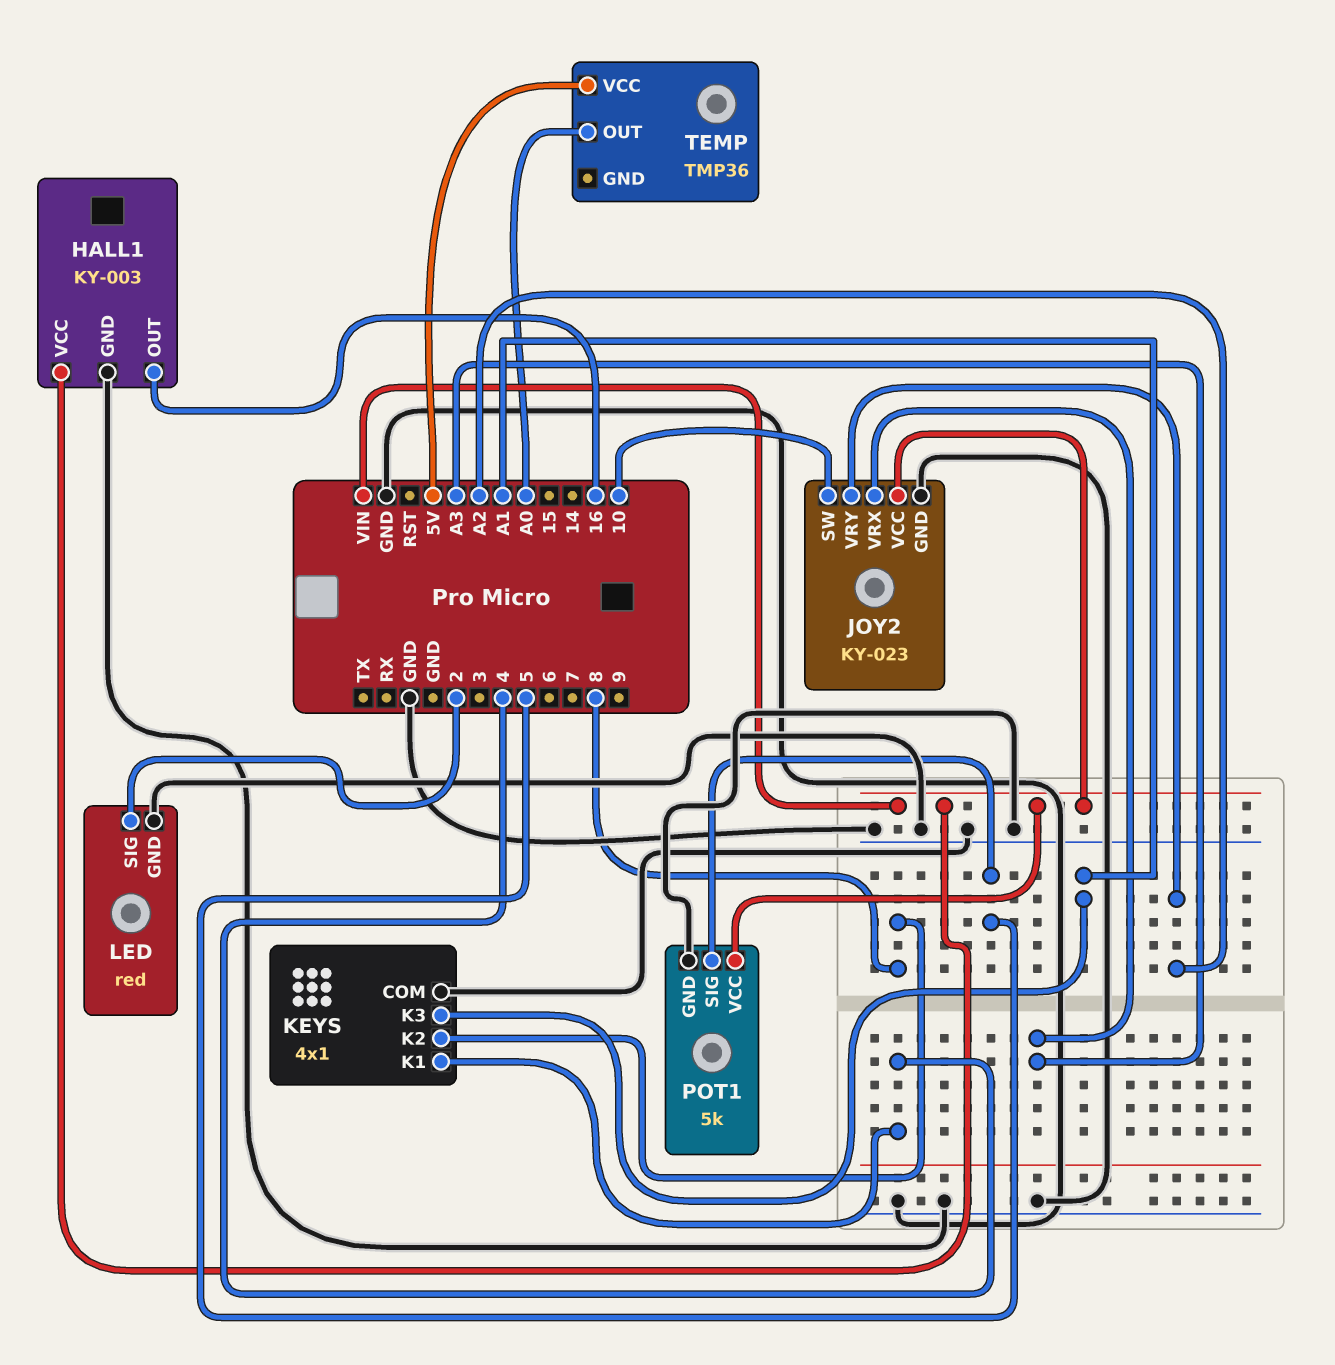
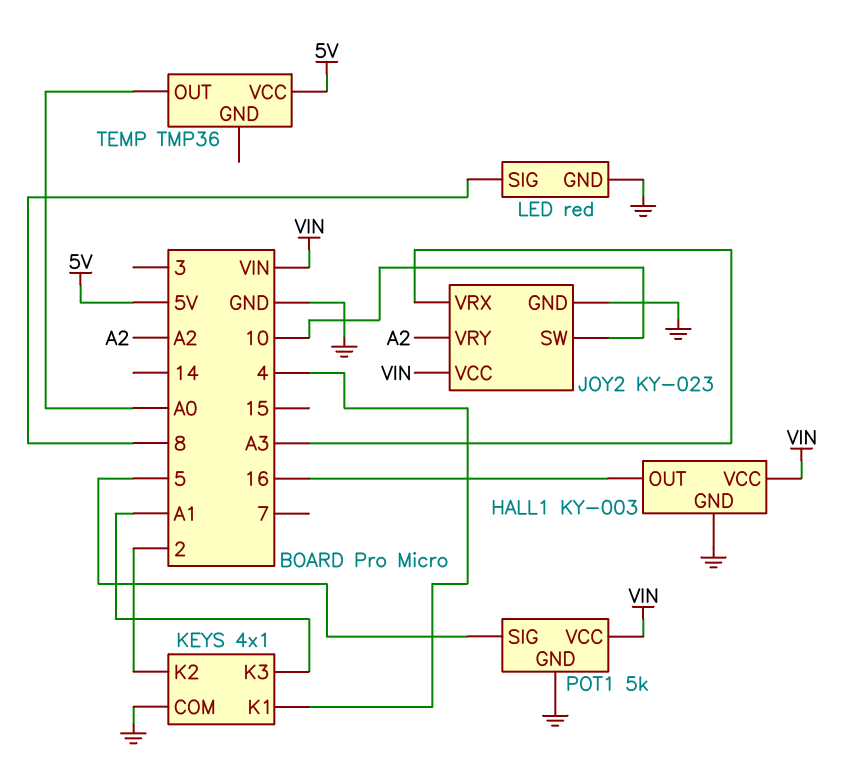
KEYS pin K2: 8 -> 2
LED pin SIG: 2 -> 8

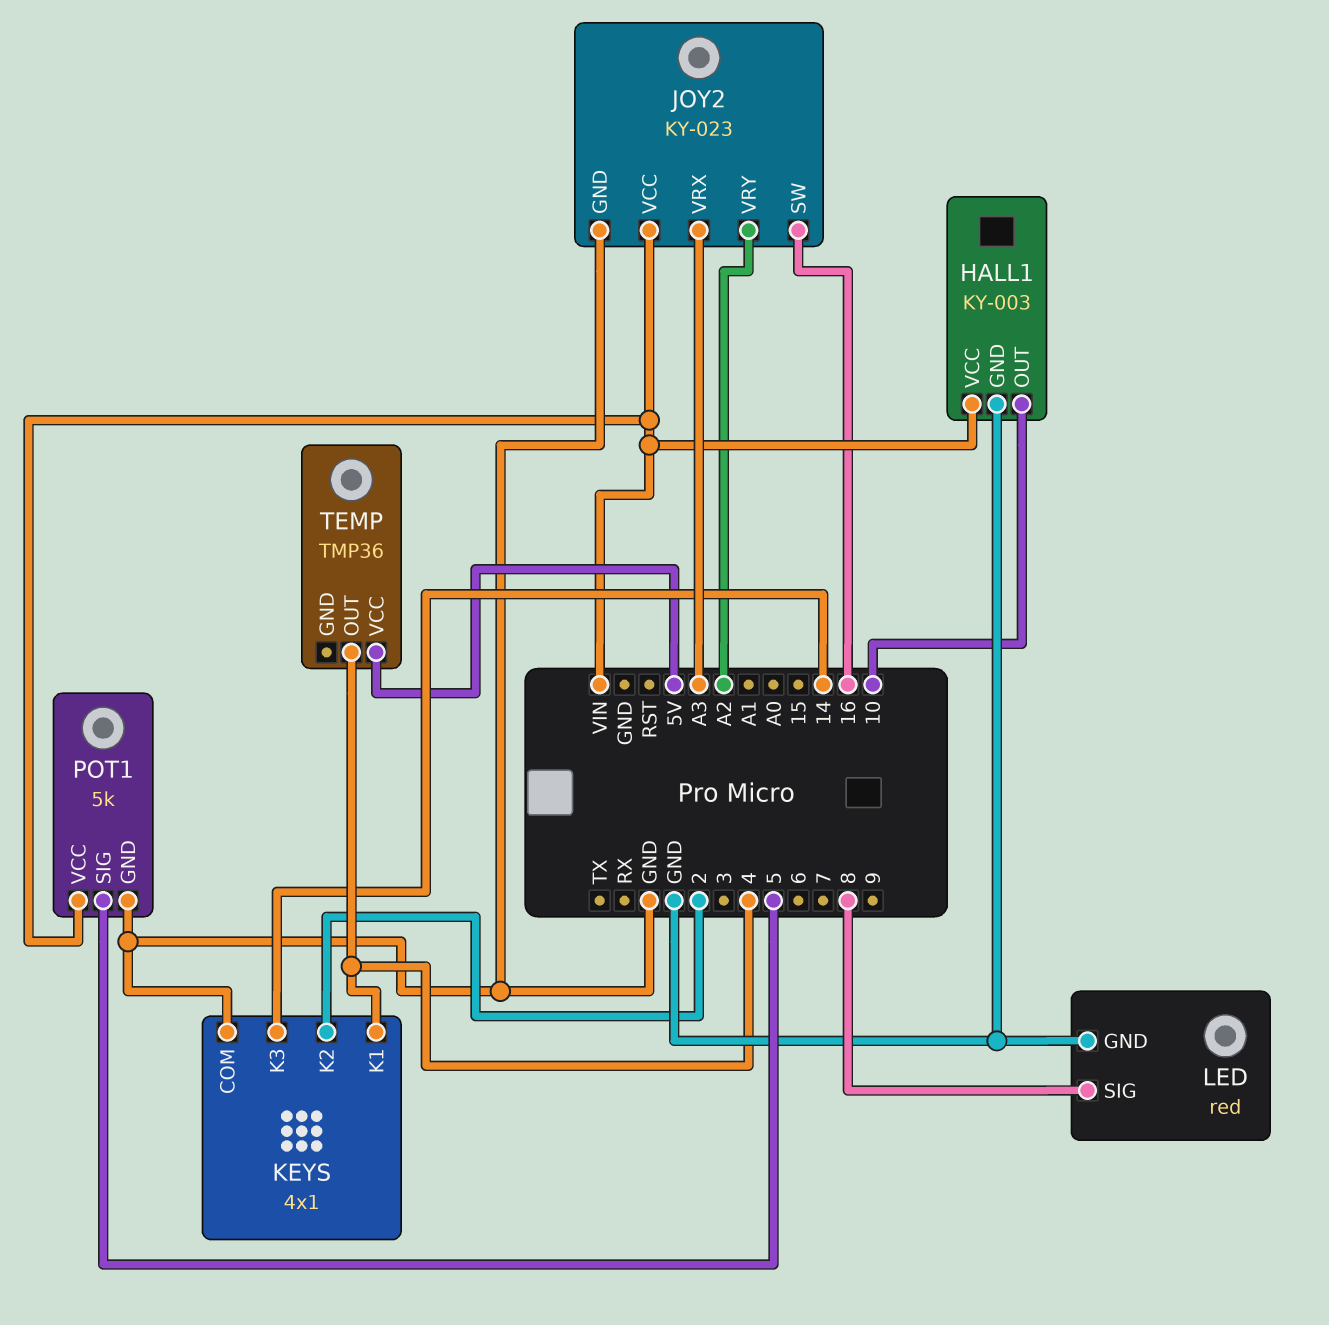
HALL1 pin OUT: 16 -> 10
JOY2 pin SW: 10 -> 16
KEYS pin K3: A1 -> 14
TEMP pin OUT: A0 -> 4

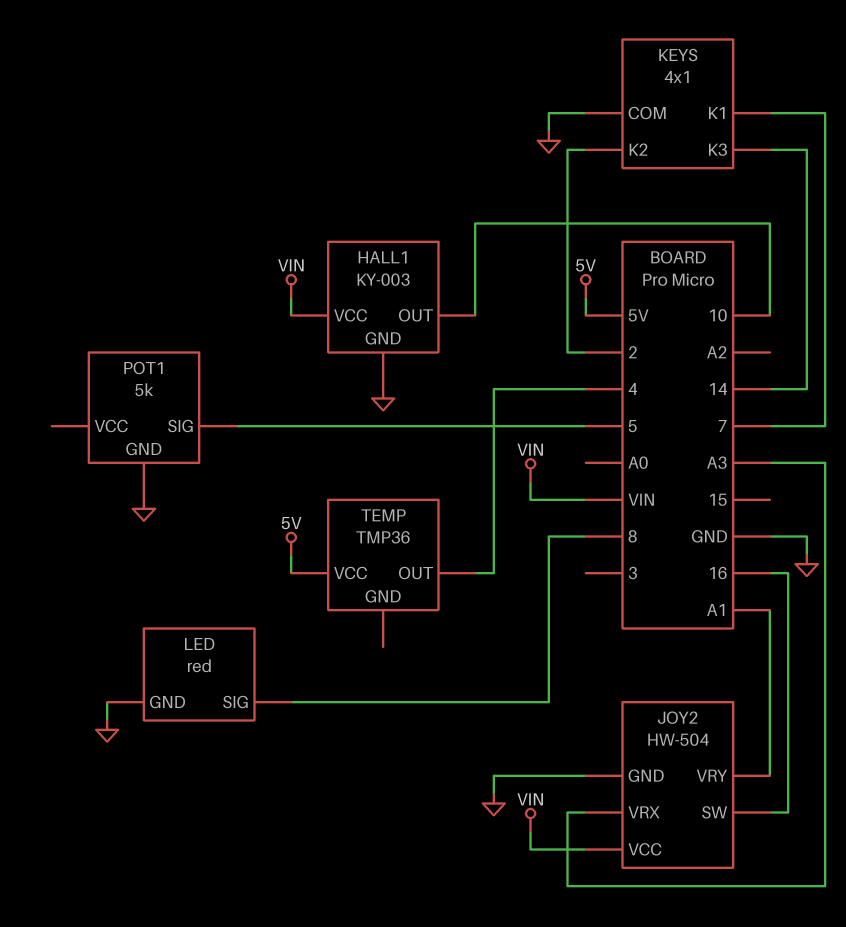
JOY2: KY-023 -> HW-504
JOY2 pin VRY: A2 -> A1
KEYS pin K1: 4 -> 7
POT1 pin VCC: VIN -> none

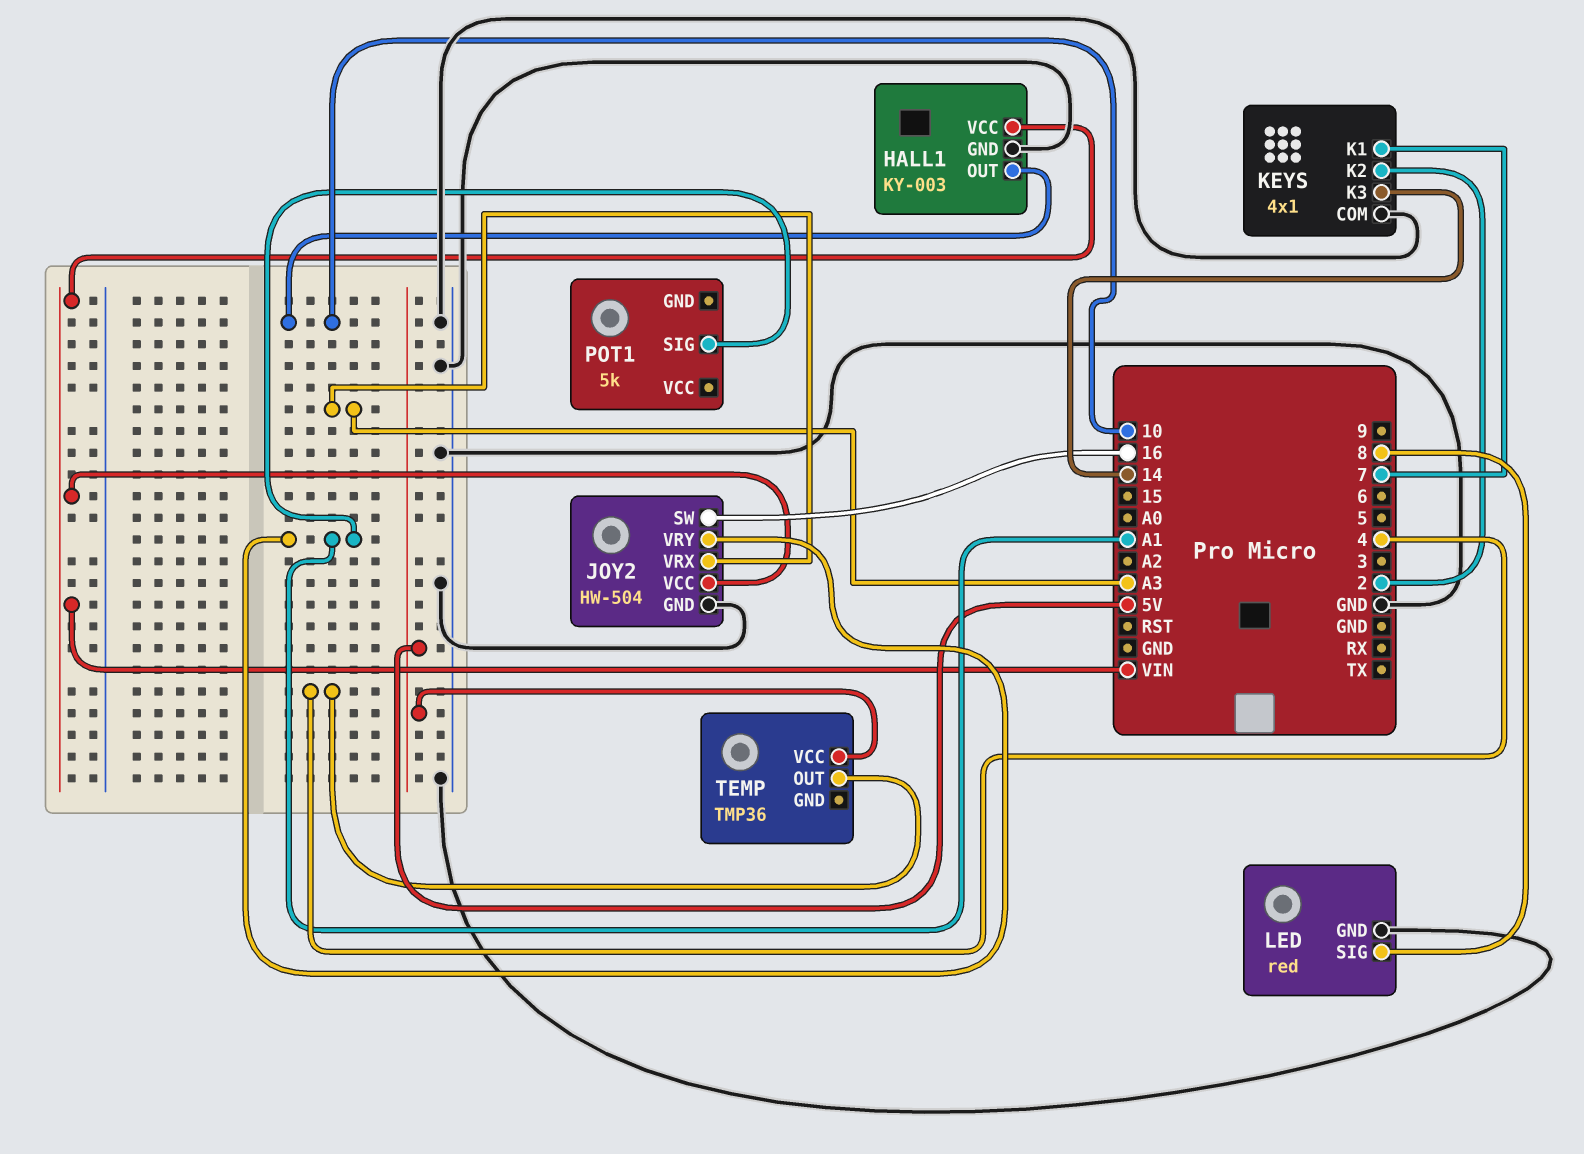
POT1 pin GND: GND -> none
POT1 pin SIG: 5 -> A1

